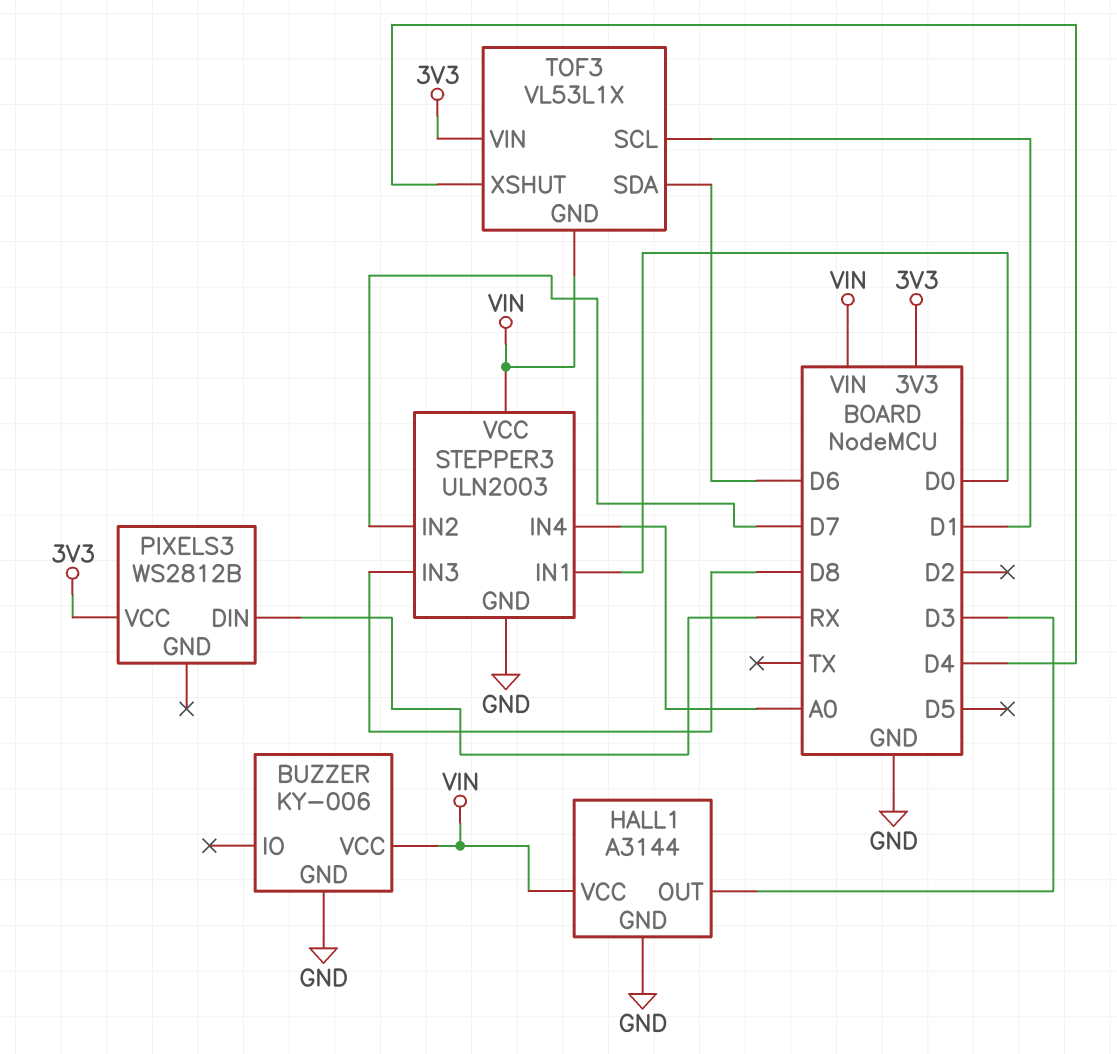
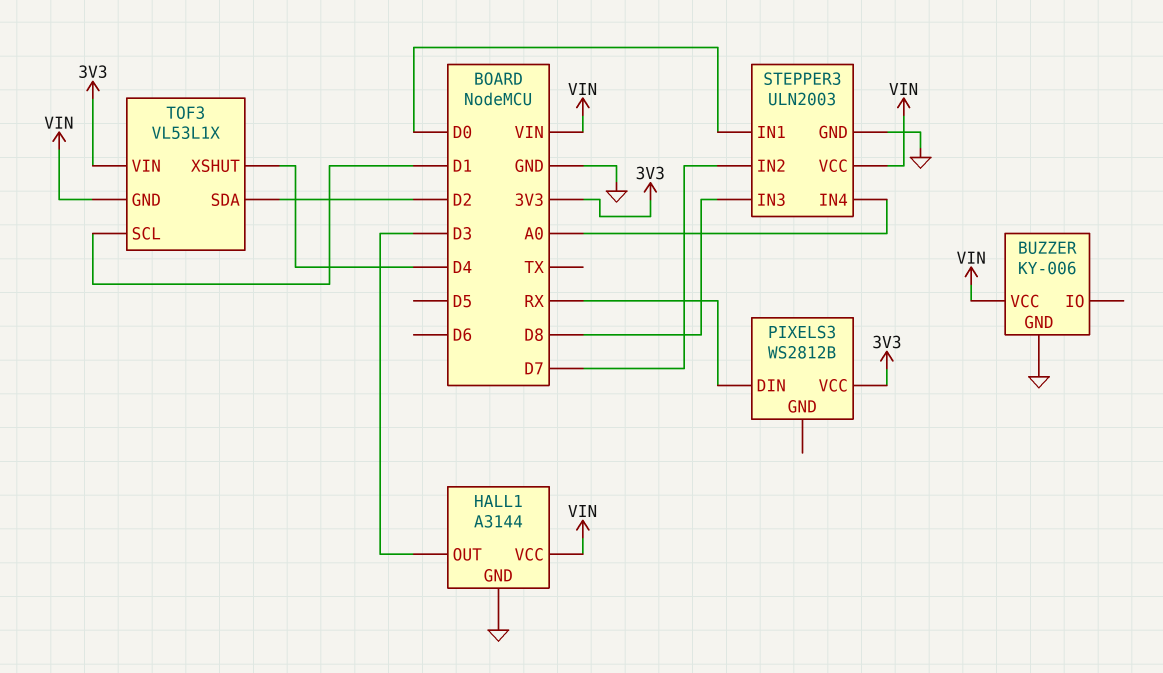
TOF3 pin SDA: D6 -> D2

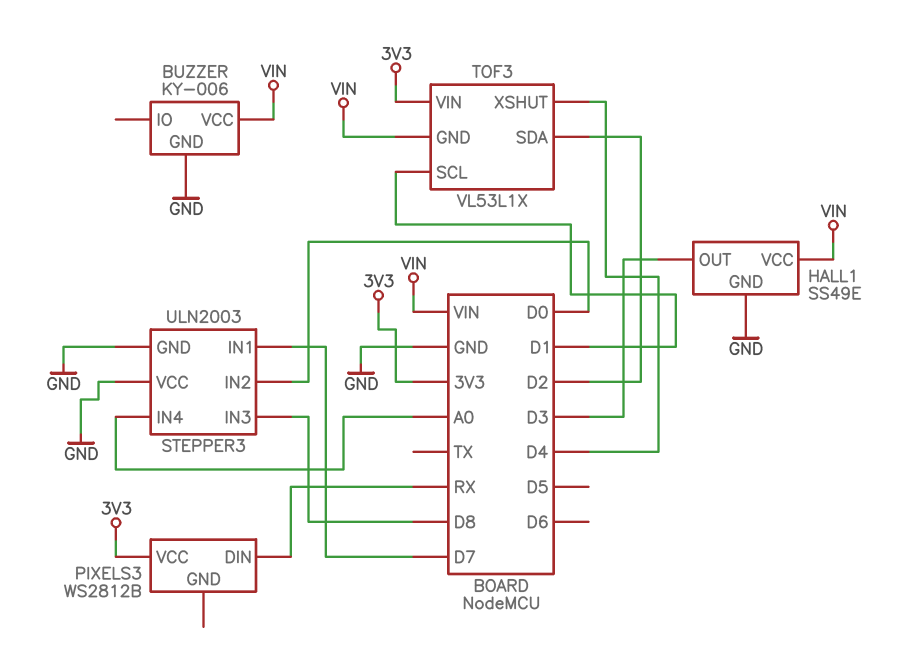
HALL1: A3144 -> SS49E
STEPPER3 pin IN1: D0 -> D7
STEPPER3 pin IN2: D7 -> D0
STEPPER3 pin VCC: VIN -> GND

